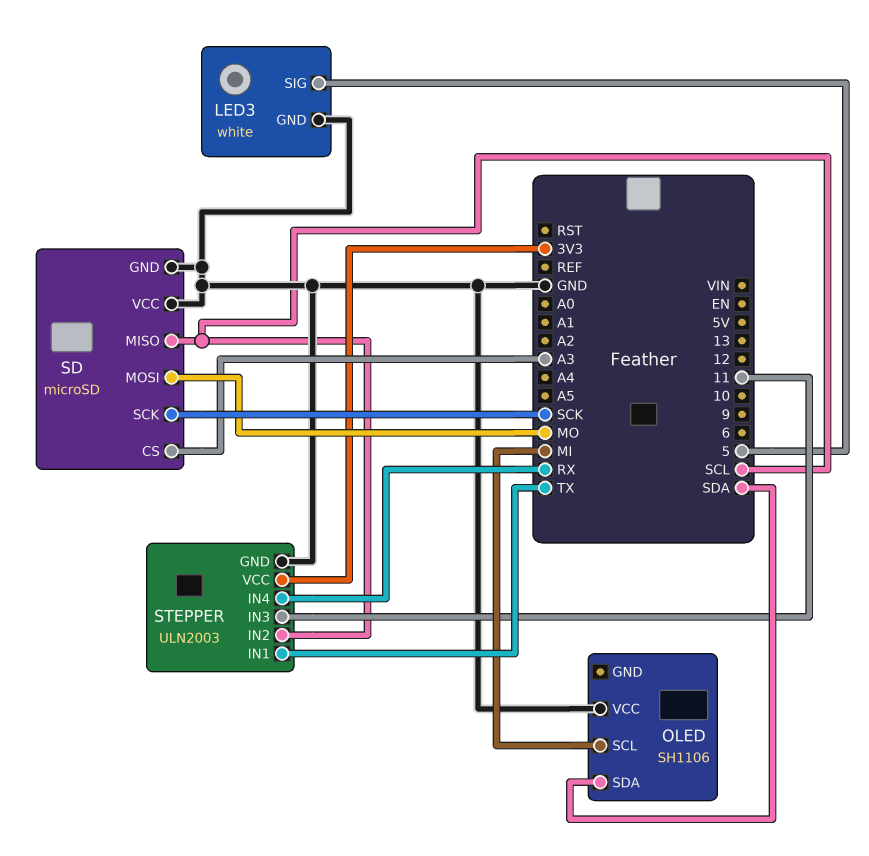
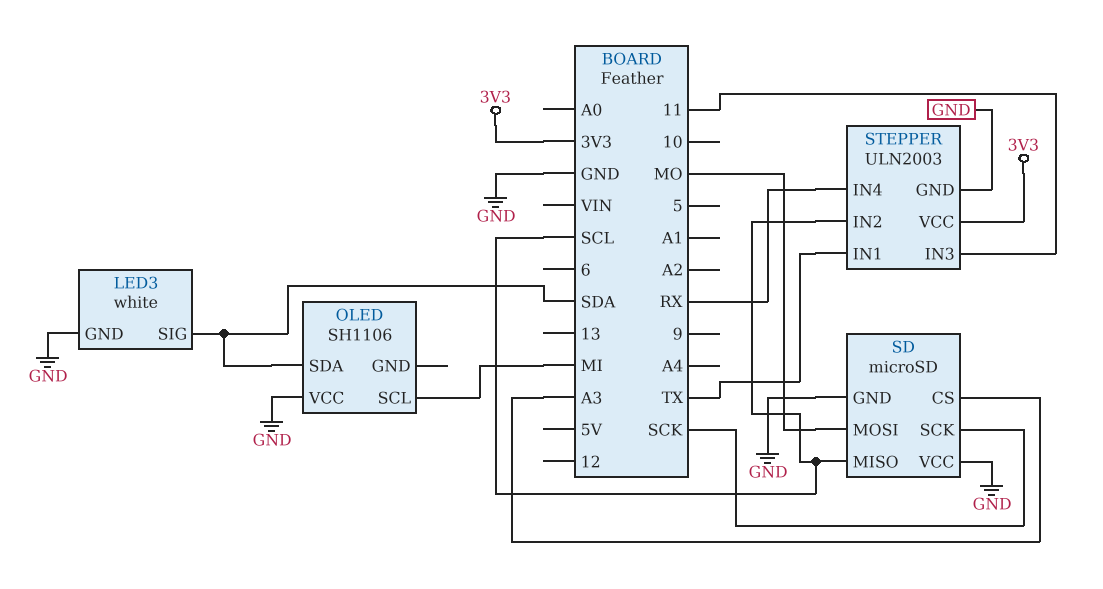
LED3 pin SIG: 5 -> SDA

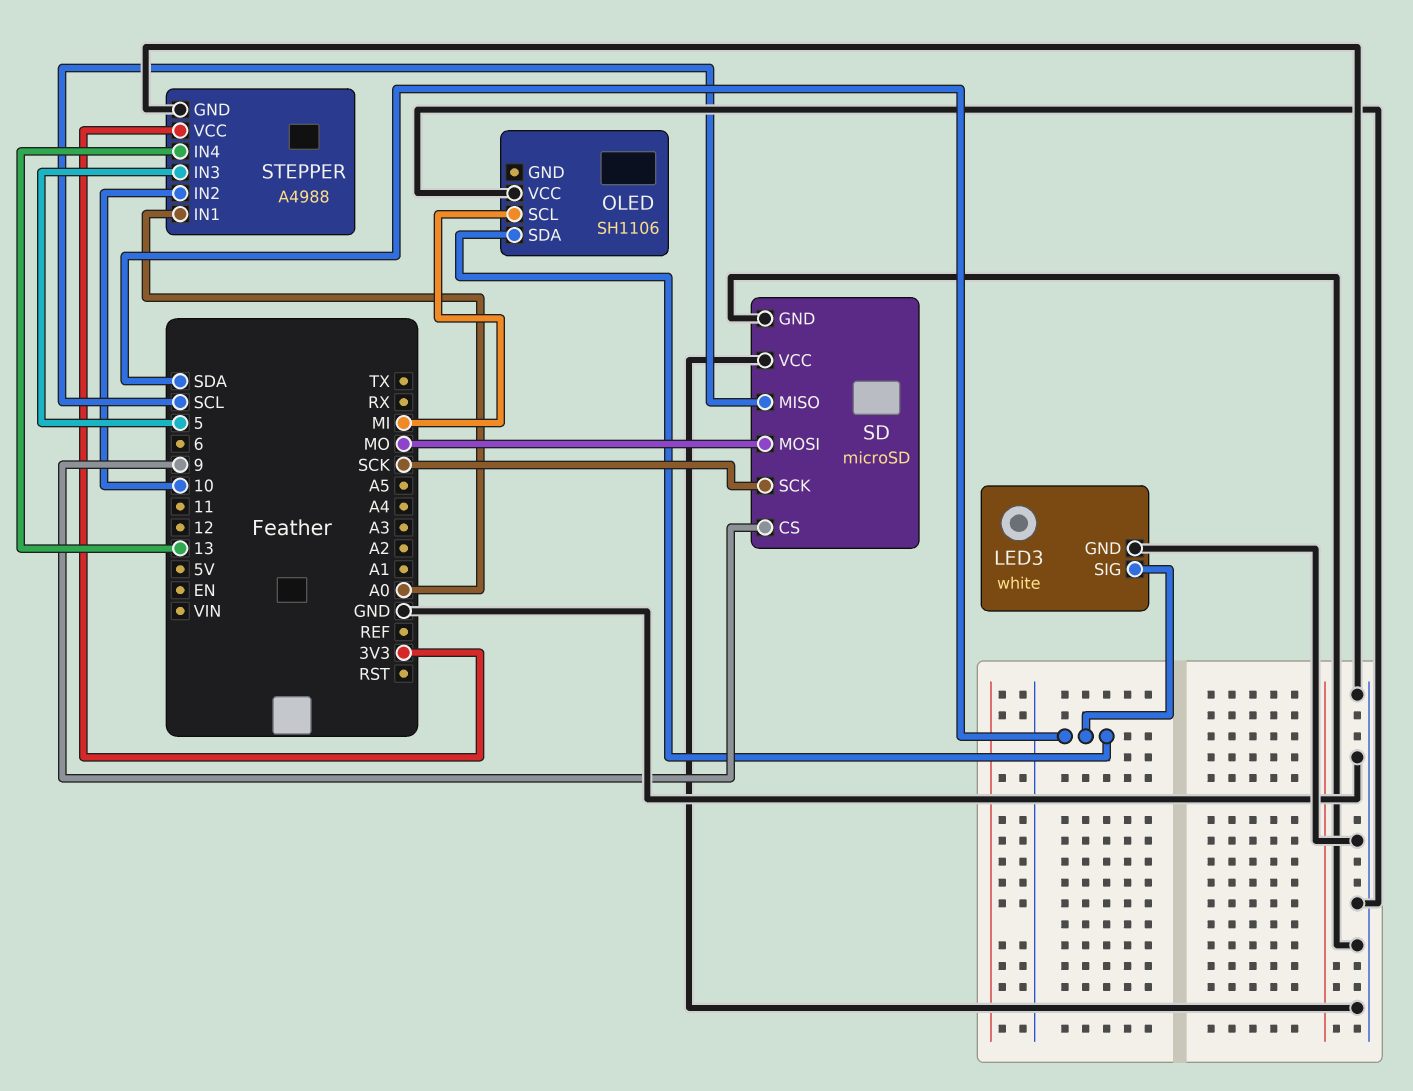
SD pin CS: A3 -> 9
STEPPER: ULN2003 -> A4988
STEPPER pin IN1: TX -> A0
STEPPER pin IN2: SCL -> 10
STEPPER pin IN3: 11 -> 5
STEPPER pin IN4: RX -> 13

